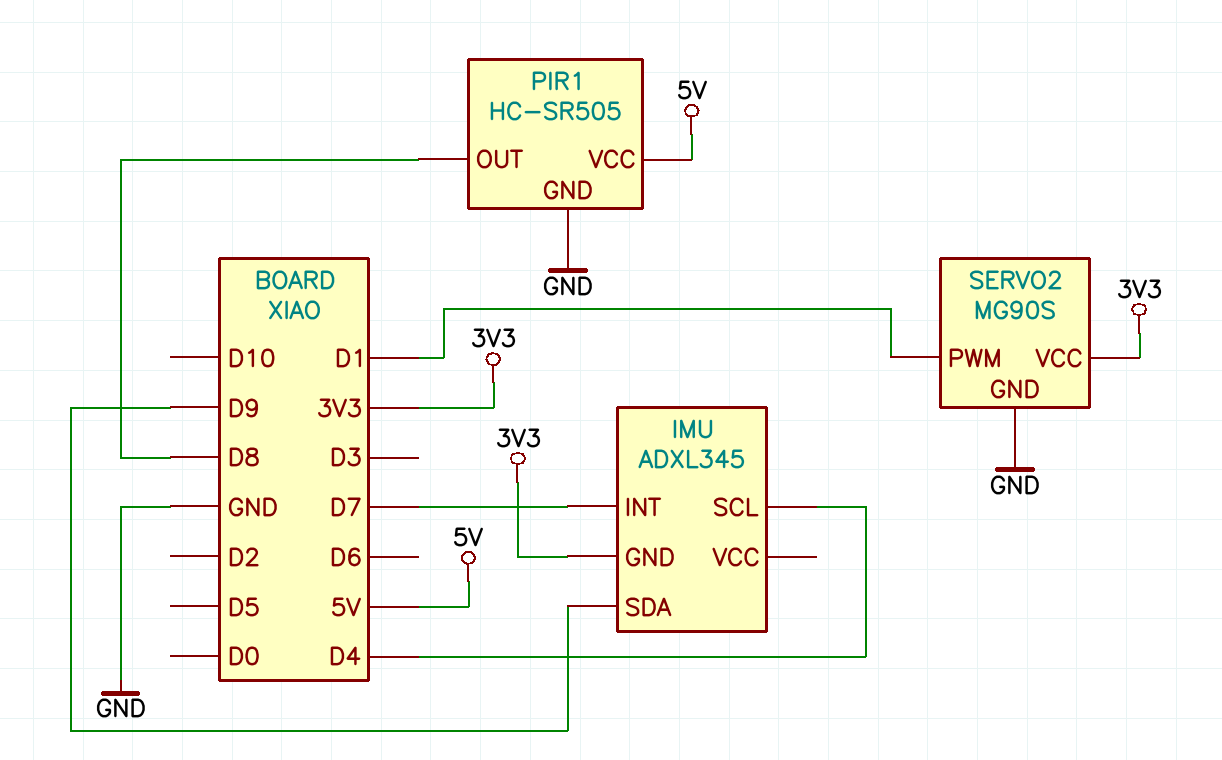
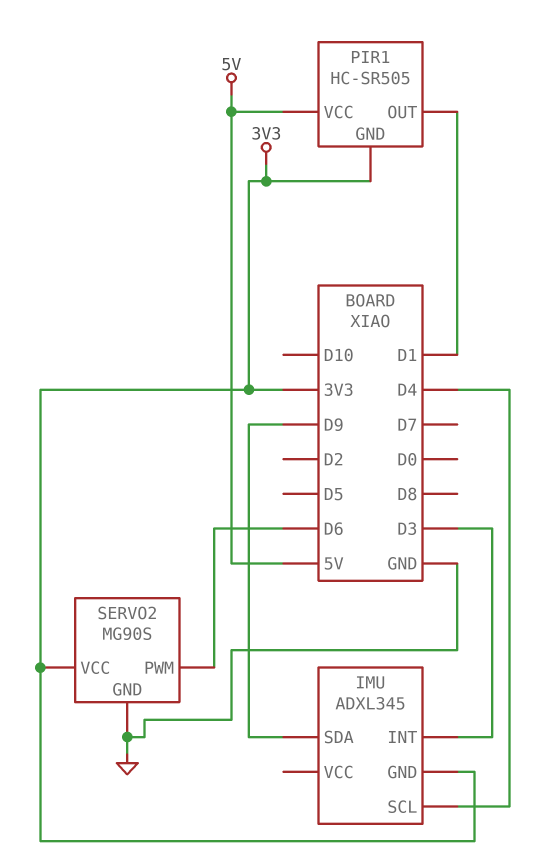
IMU pin INT: D7 -> D3
PIR1 pin GND: GND -> 3V3
PIR1 pin OUT: D8 -> D1
SERVO2 pin PWM: D1 -> D6

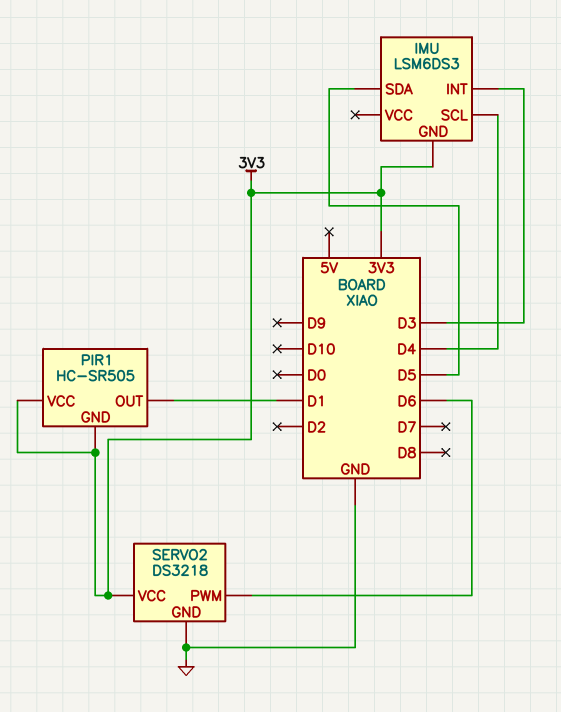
IMU: ADXL345 -> LSM6DS3
IMU pin SDA: D9 -> D5
PIR1 pin VCC: 5V -> 3V3
SERVO2: MG90S -> DS3218

